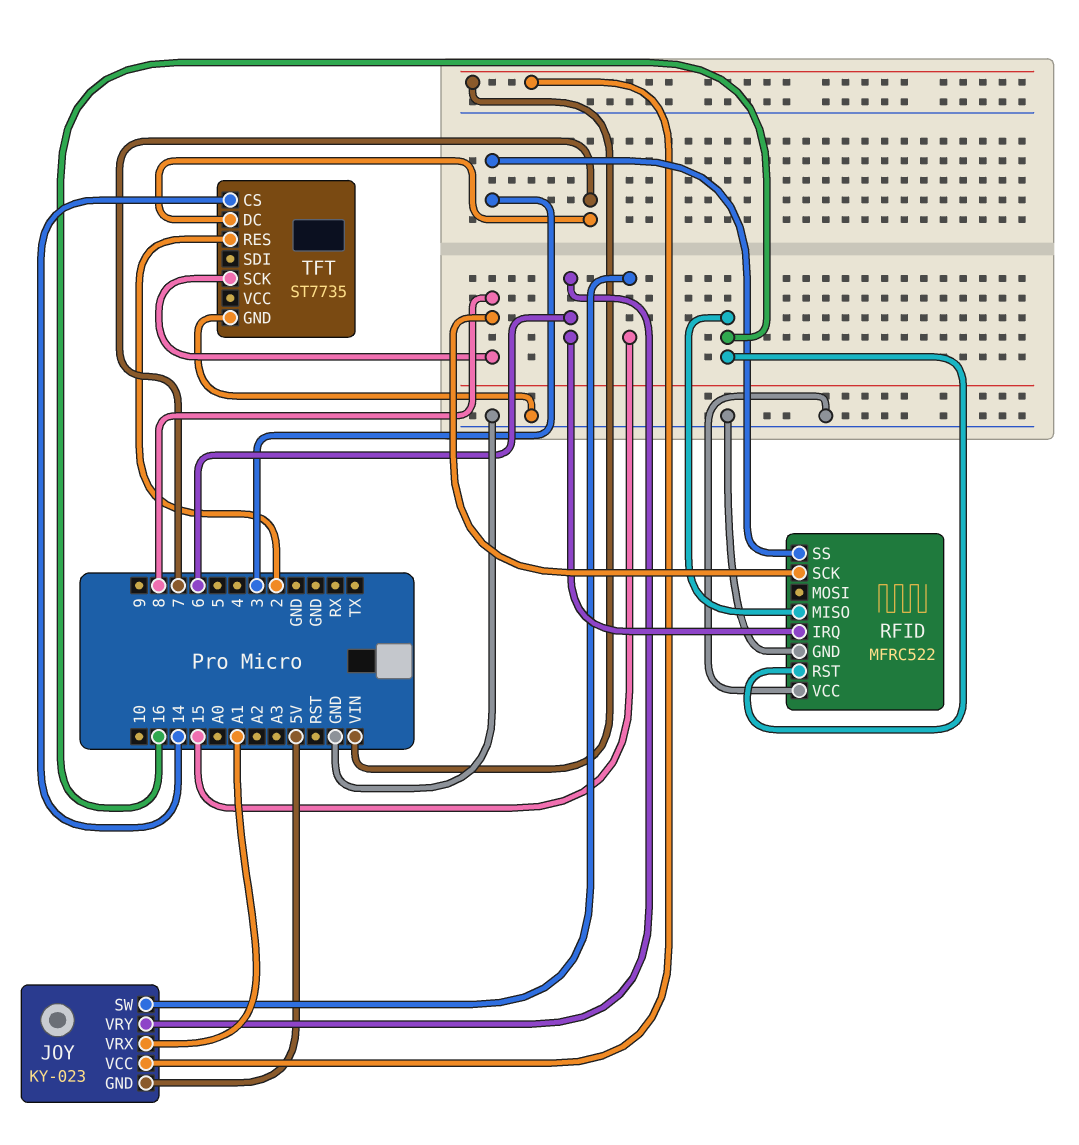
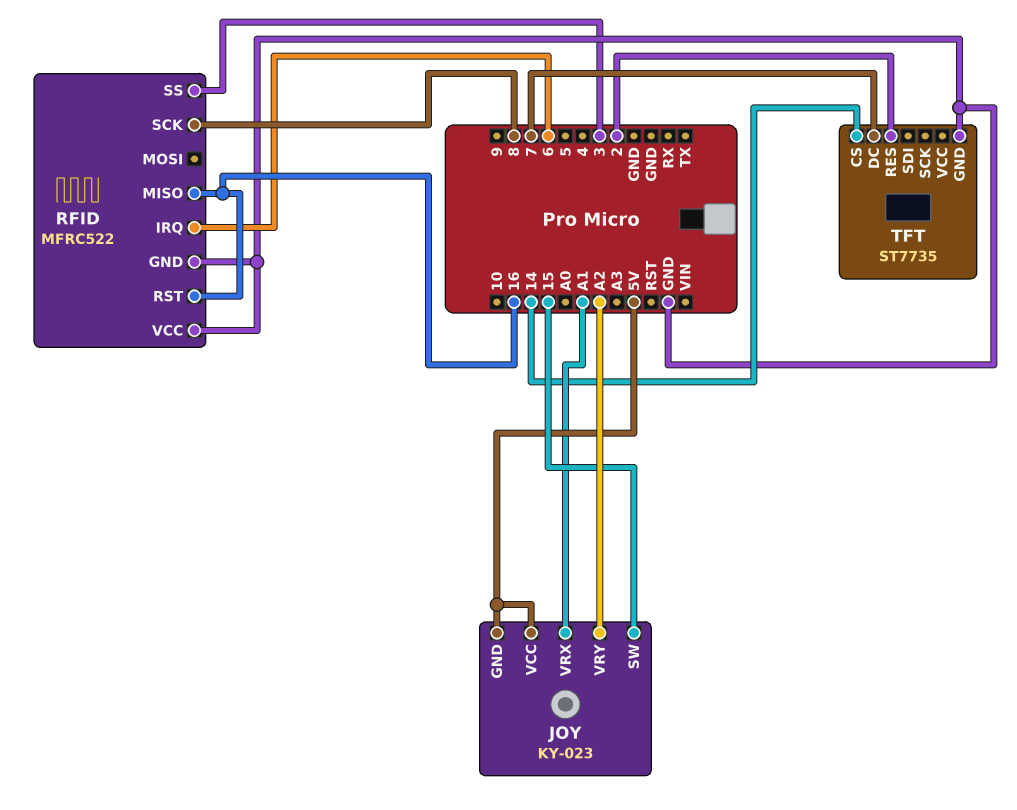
JOY pin VCC: VIN -> 5V
JOY pin VRY: 6 -> A2
TFT pin SCK: 8 -> none

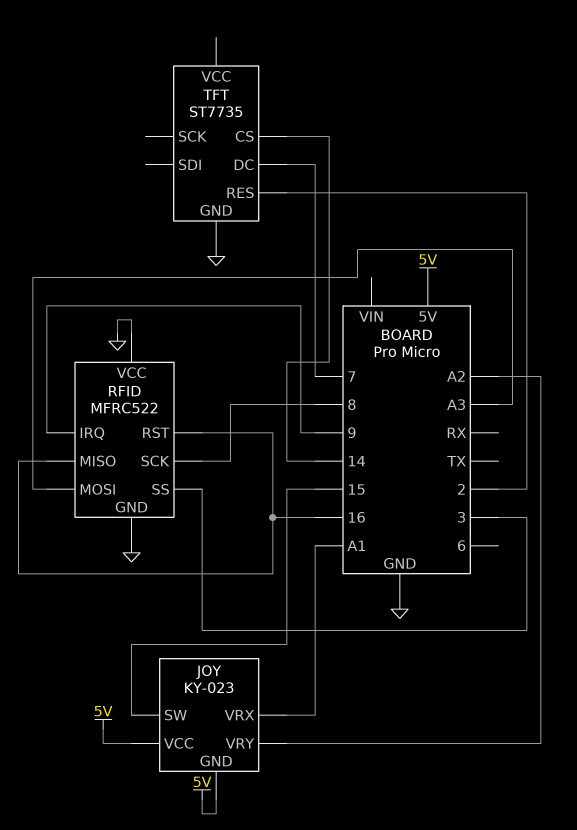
RFID pin IRQ: 6 -> 9
RFID pin MOSI: none -> A3

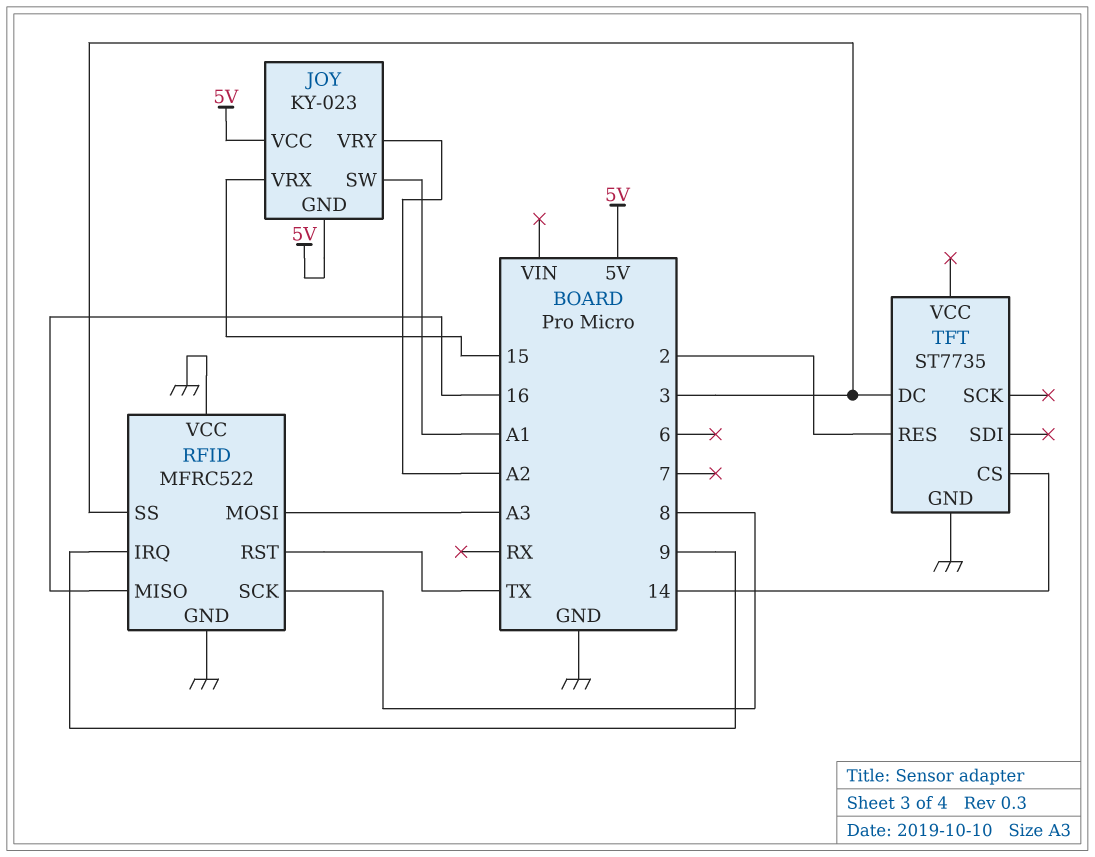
JOY pin SW: 15 -> A1
JOY pin VRX: A1 -> 15
RFID pin RST: 16 -> TX
TFT pin DC: 7 -> 3

